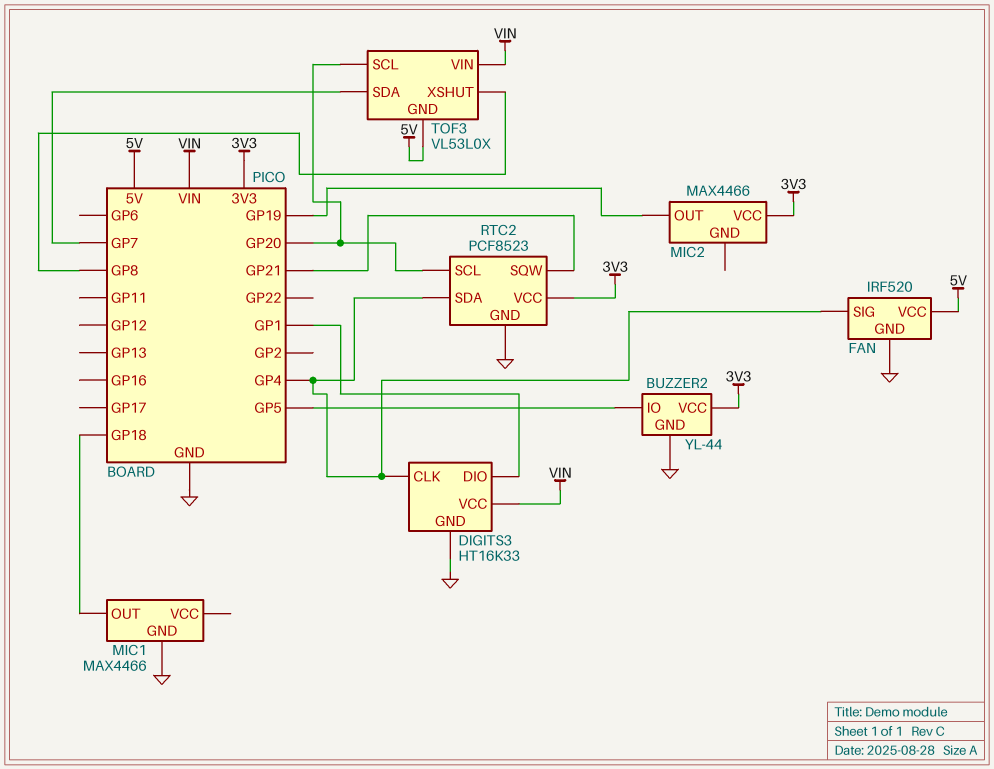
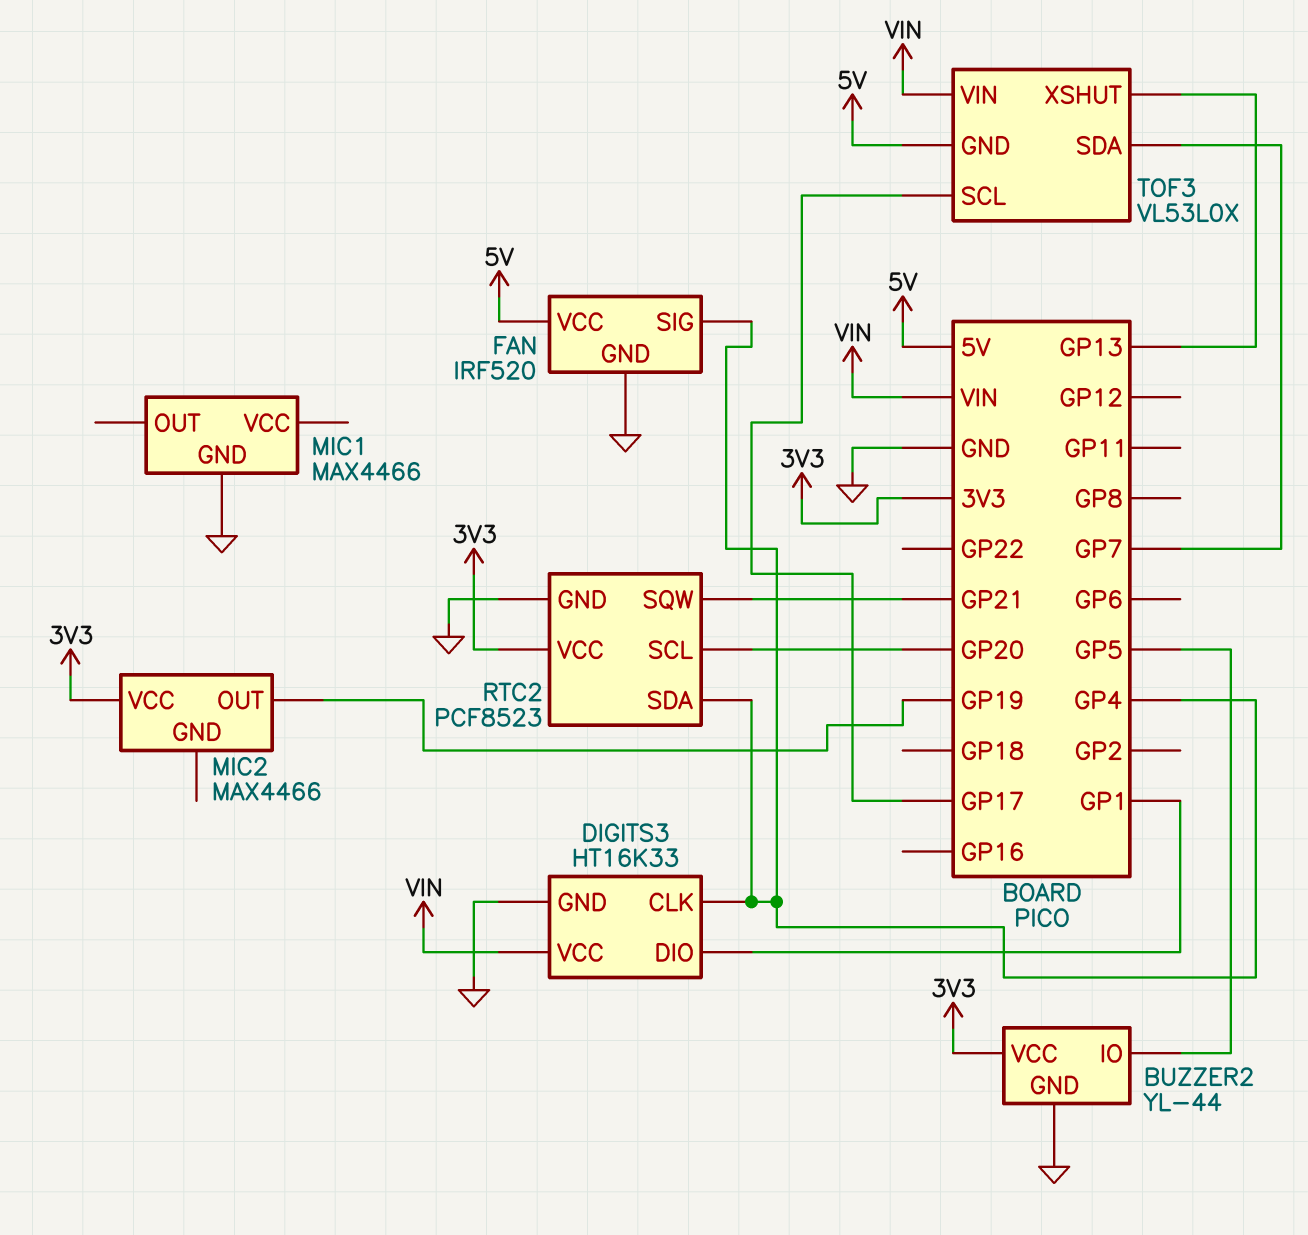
MIC1 pin OUT: GP18 -> none
TOF3 pin SCL: GP20 -> GP17
TOF3 pin XSHUT: GP8 -> GP13

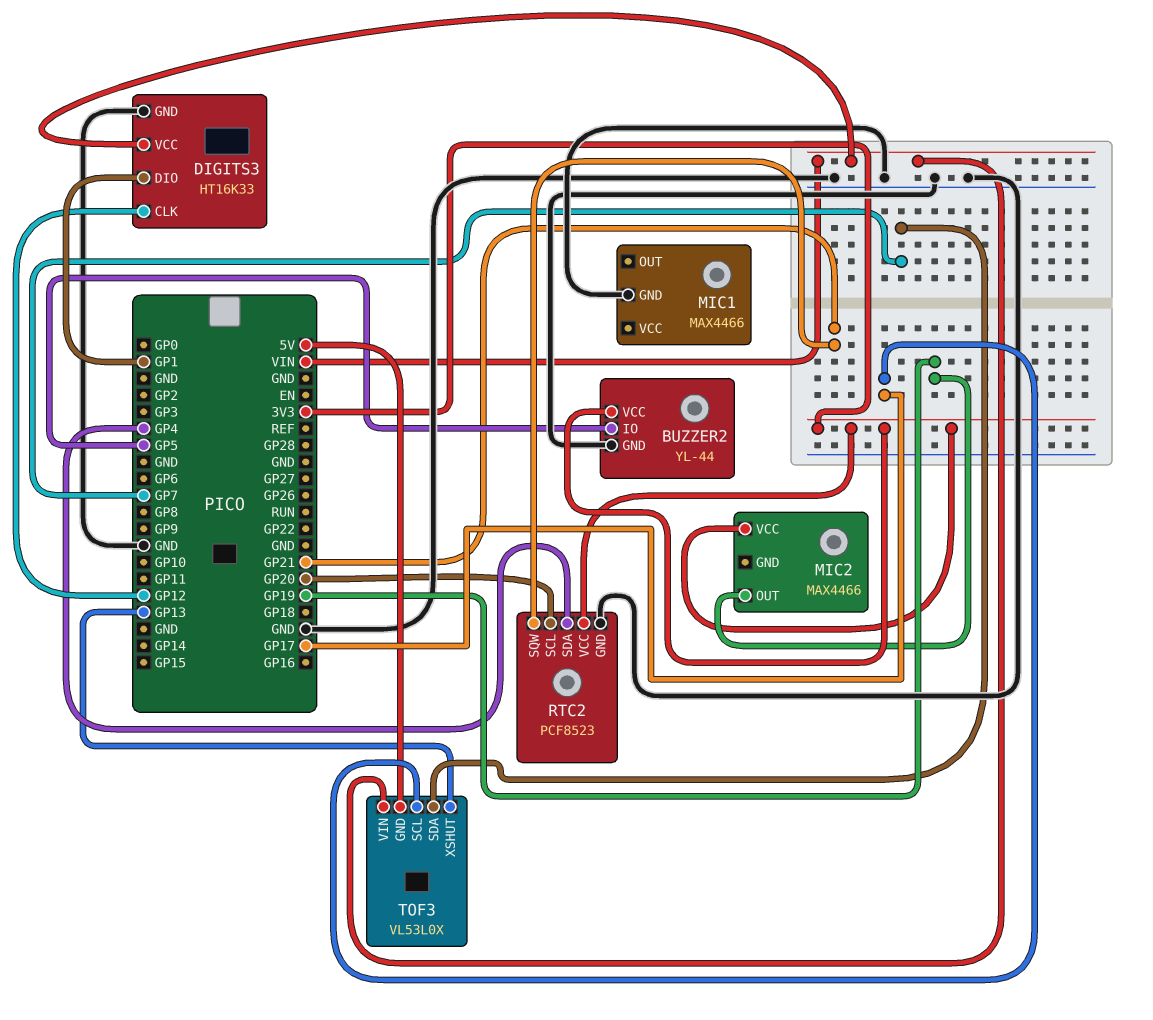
DIGITS3 pin CLK: GP4 -> GP12
FAN: IRF520 -> none
FAN pin GND: GND -> none
FAN pin SIG: GP4 -> none
FAN pin VCC: 5V -> none

